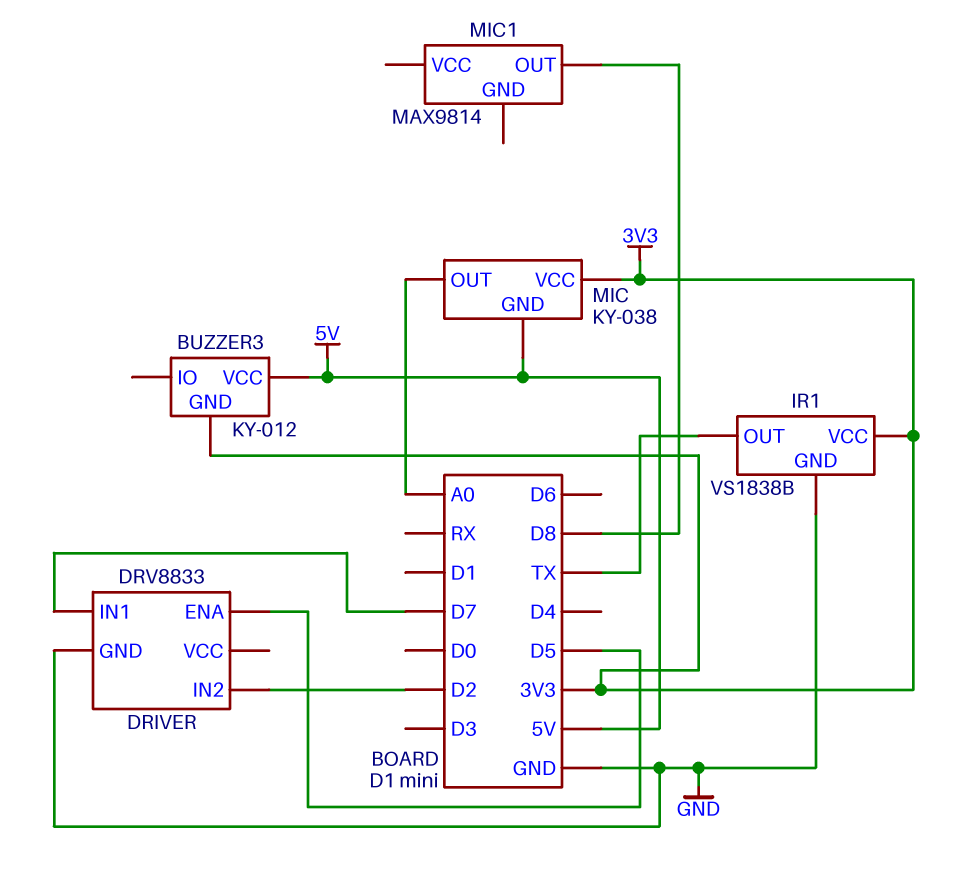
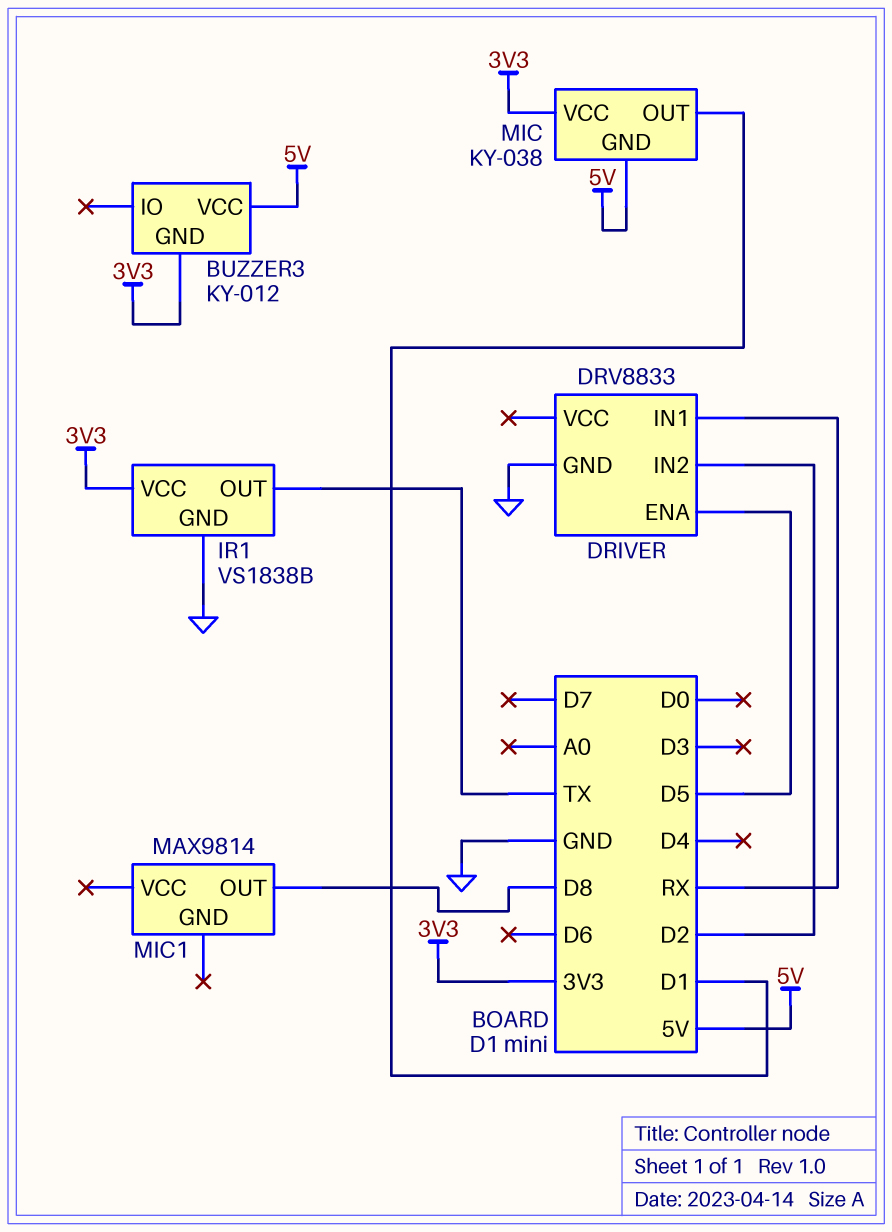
DRIVER pin IN1: D7 -> RX
MIC pin OUT: A0 -> D1

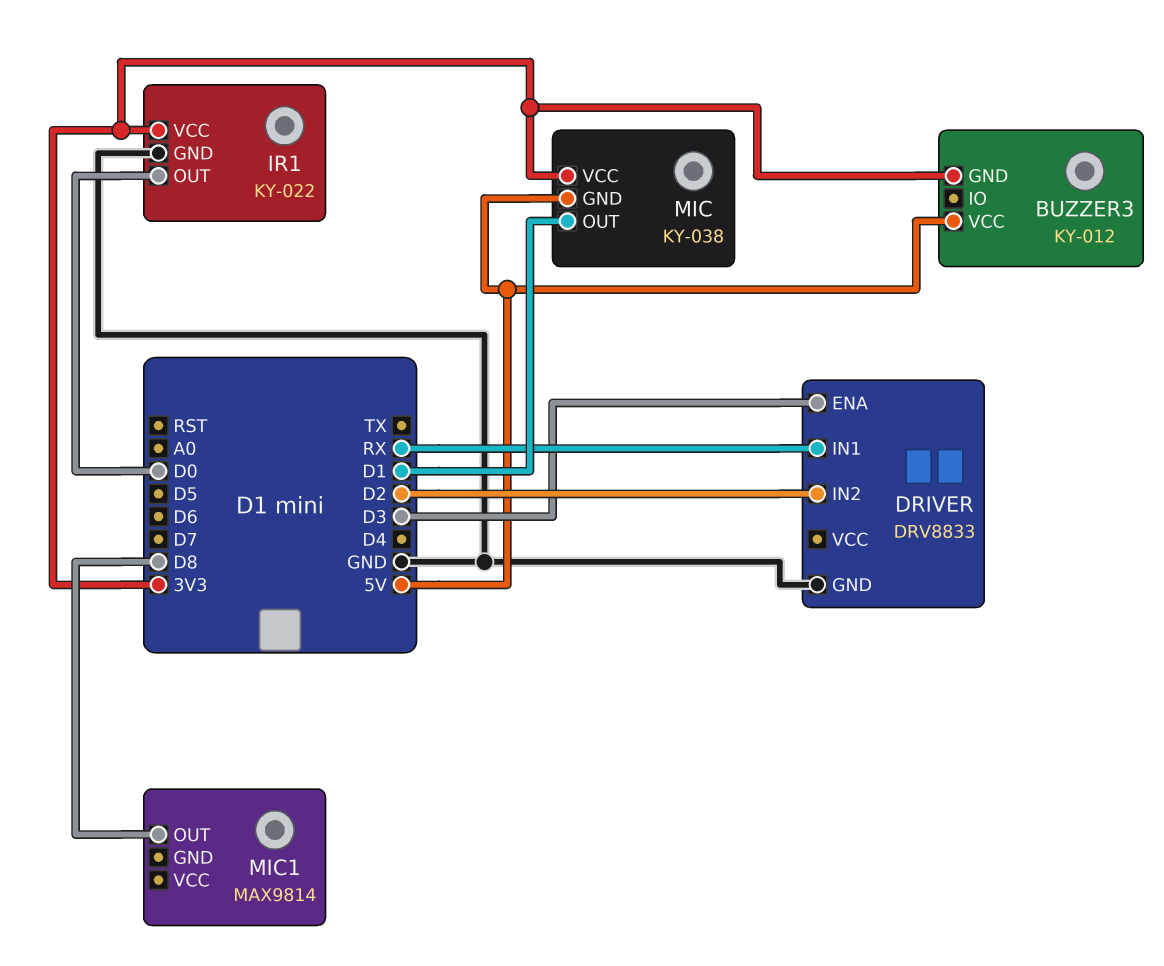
DRIVER pin ENA: D5 -> D3
IR1: VS1838B -> KY-022
IR1 pin OUT: TX -> D0

